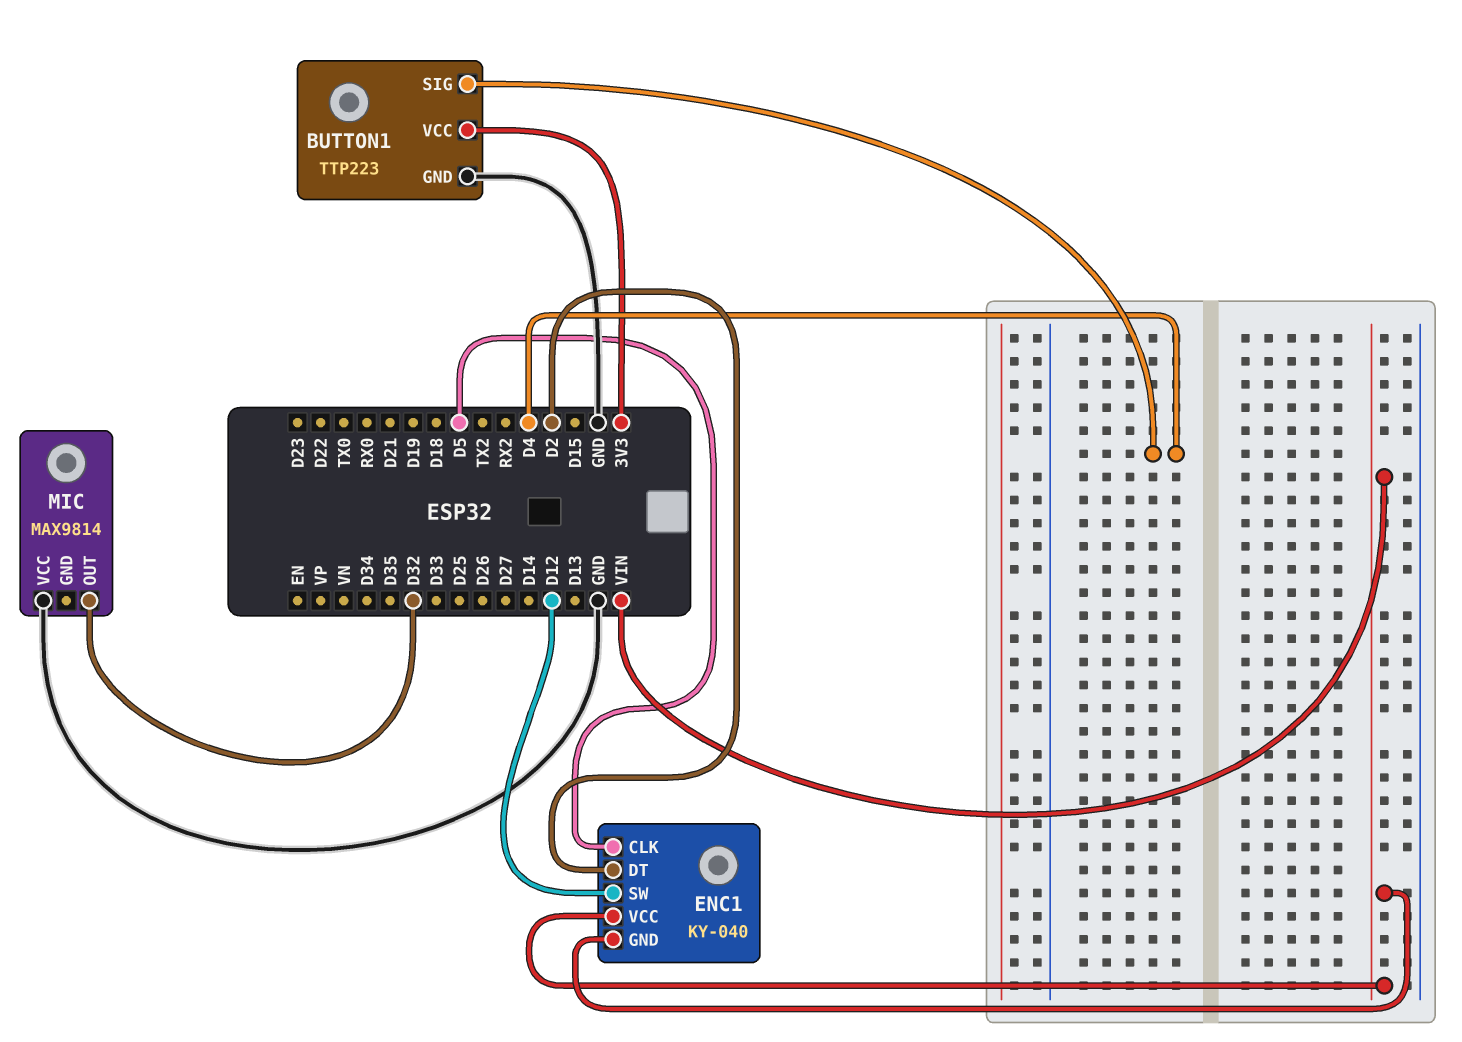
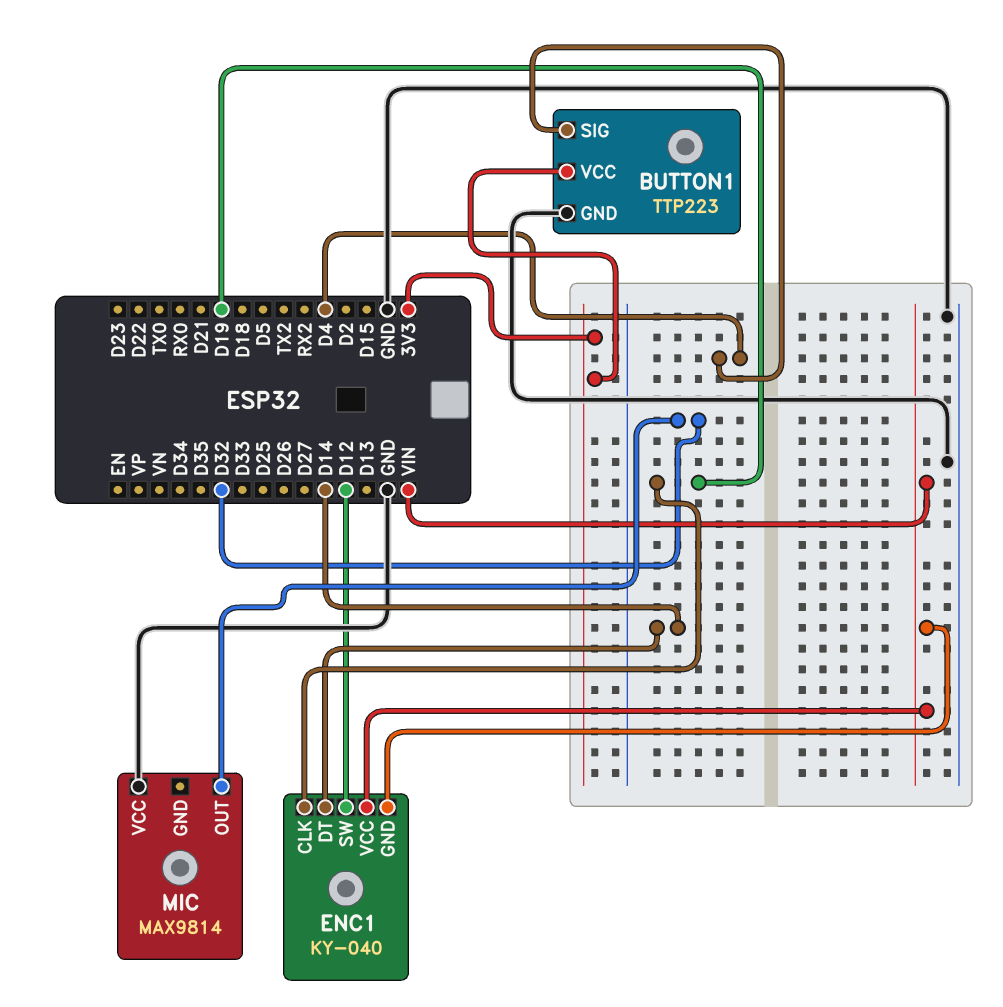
ENC1 pin CLK: D5 -> D19
ENC1 pin DT: D2 -> D14

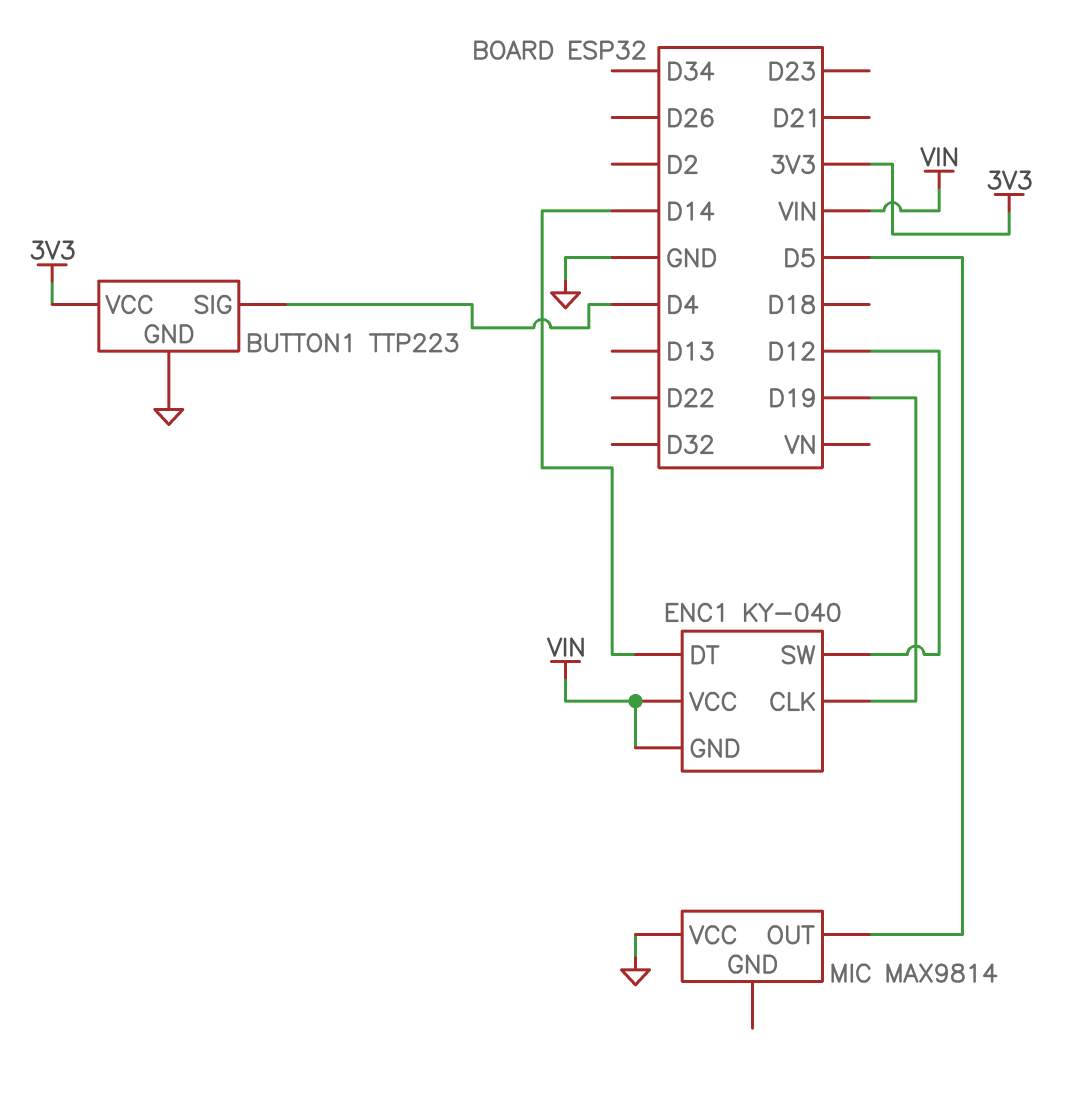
MIC pin OUT: D32 -> D5

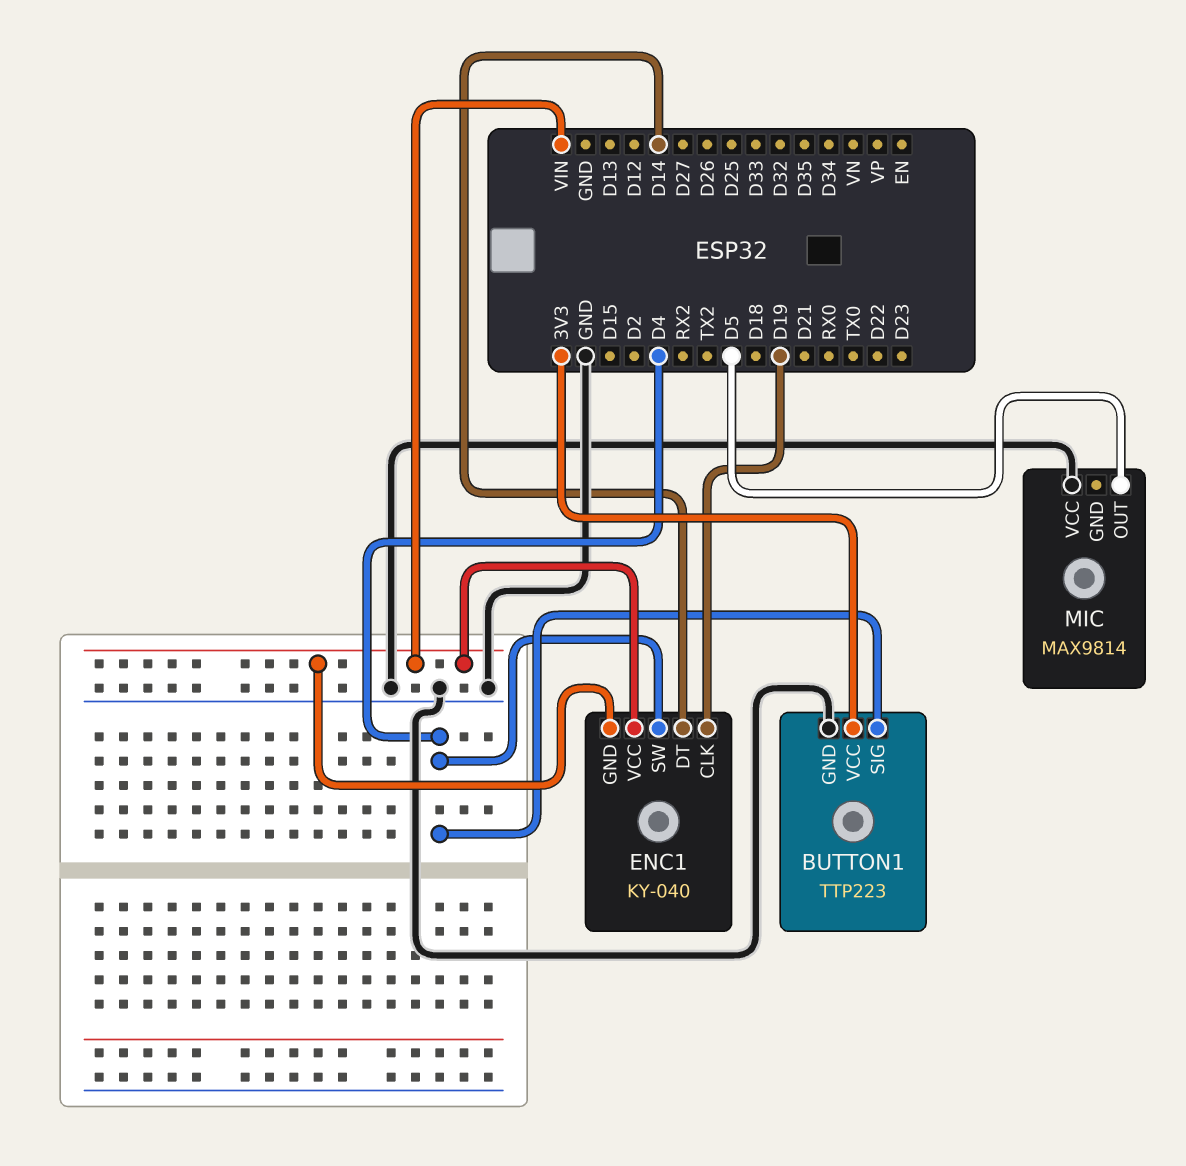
ENC1 pin SW: D12 -> D4

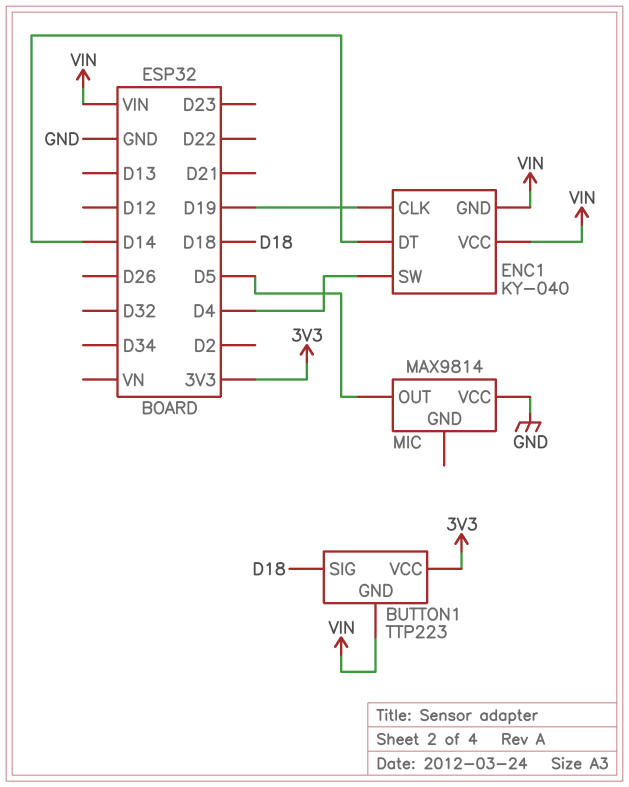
BUTTON1 pin GND: GND -> VIN
BUTTON1 pin SIG: D4 -> D18

